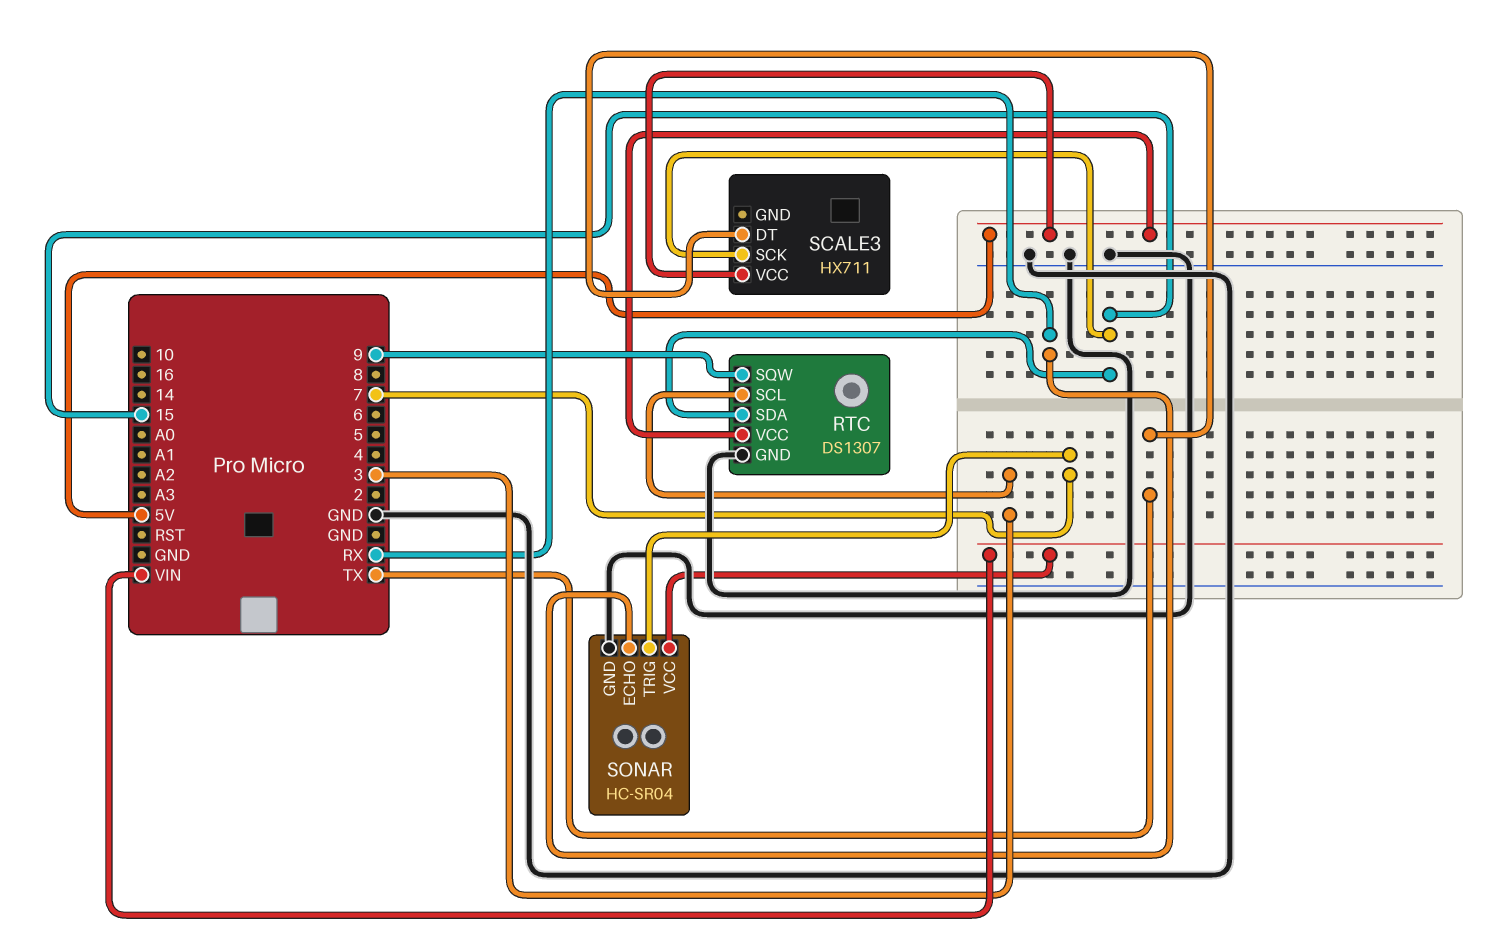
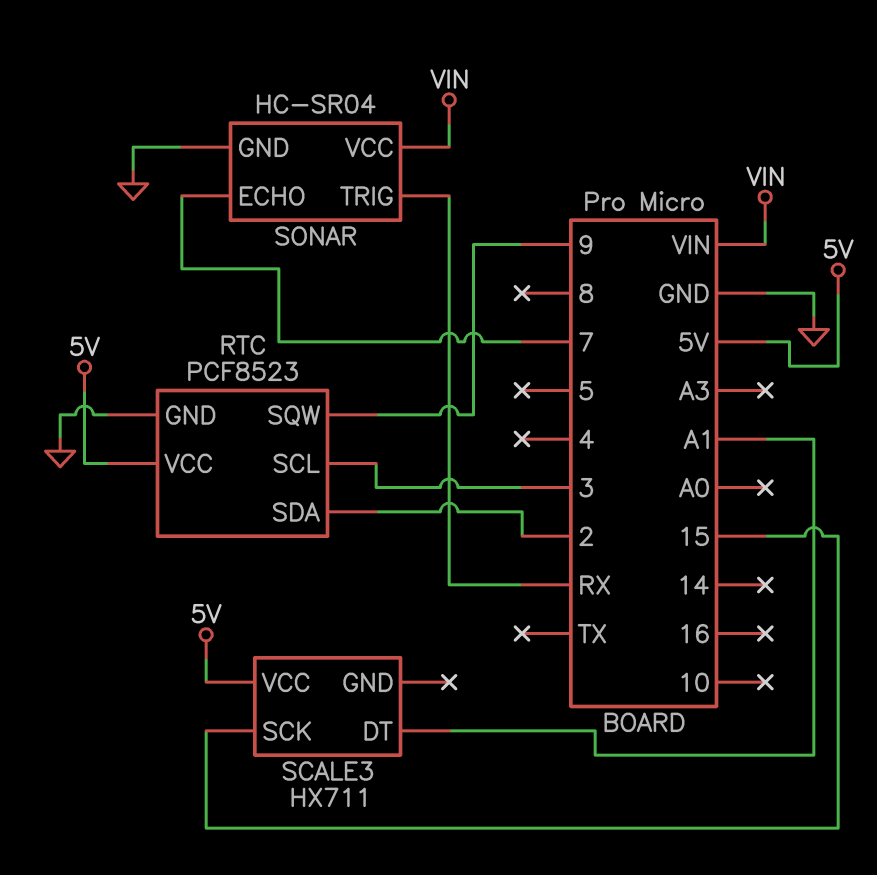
RTC: DS1307 -> PCF8523
RTC pin SDA: 15 -> 2
SCALE3 pin DT: TX -> A1
SONAR pin ECHO: RX -> 7
SONAR pin TRIG: 7 -> RX

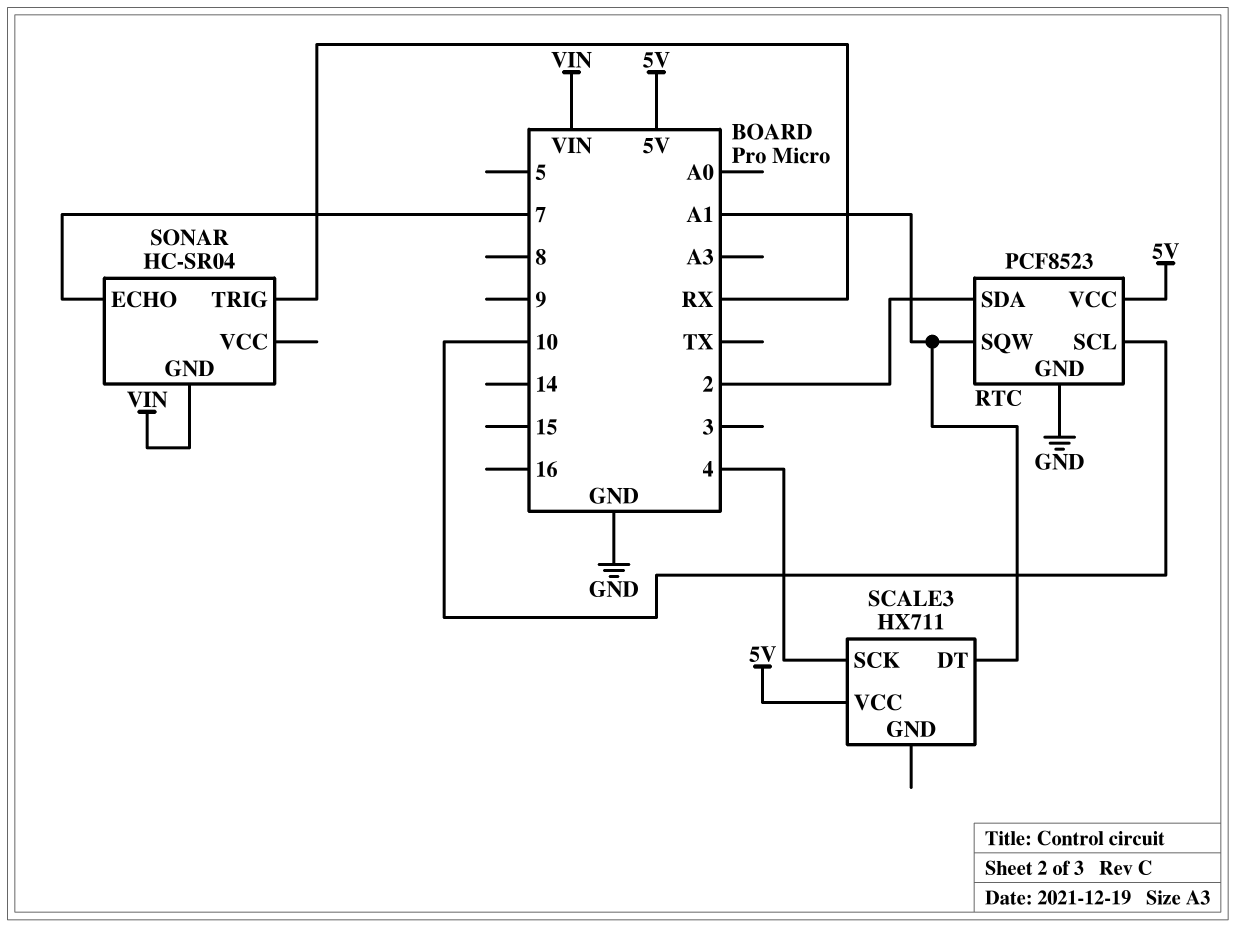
RTC pin SCL: 3 -> 10
RTC pin SQW: 9 -> A1
SCALE3 pin SCK: 15 -> 4
SONAR pin GND: GND -> VIN
SONAR pin VCC: VIN -> none

